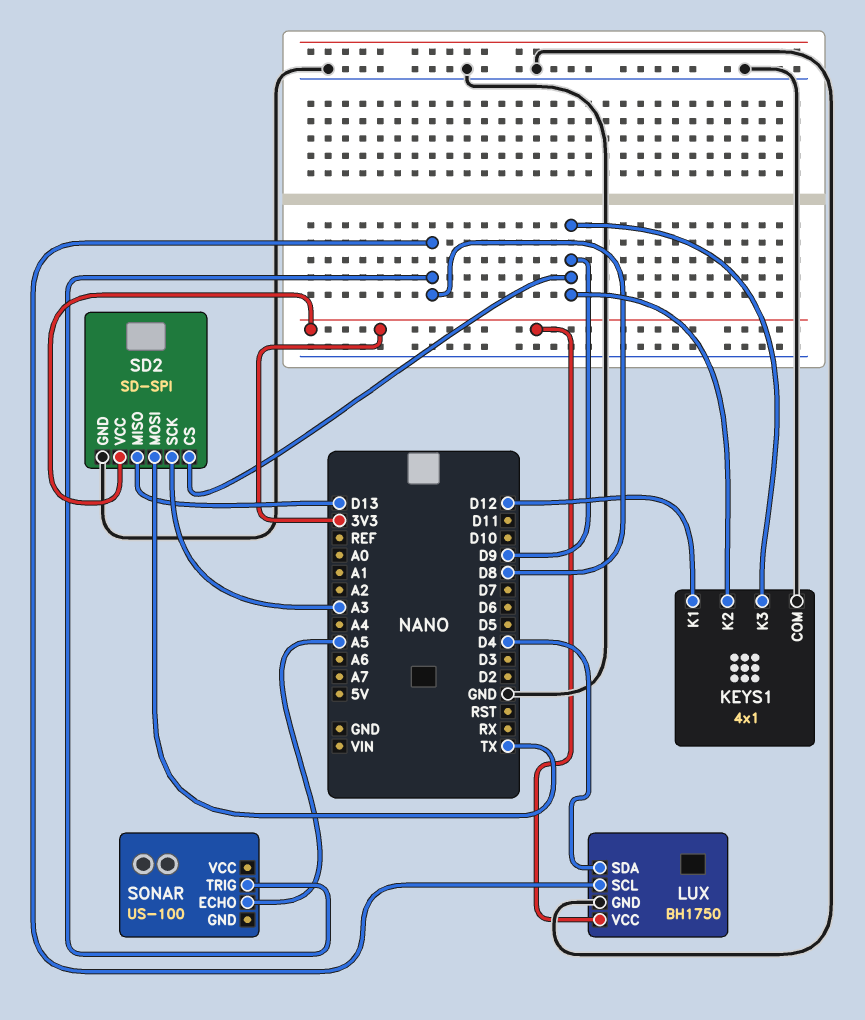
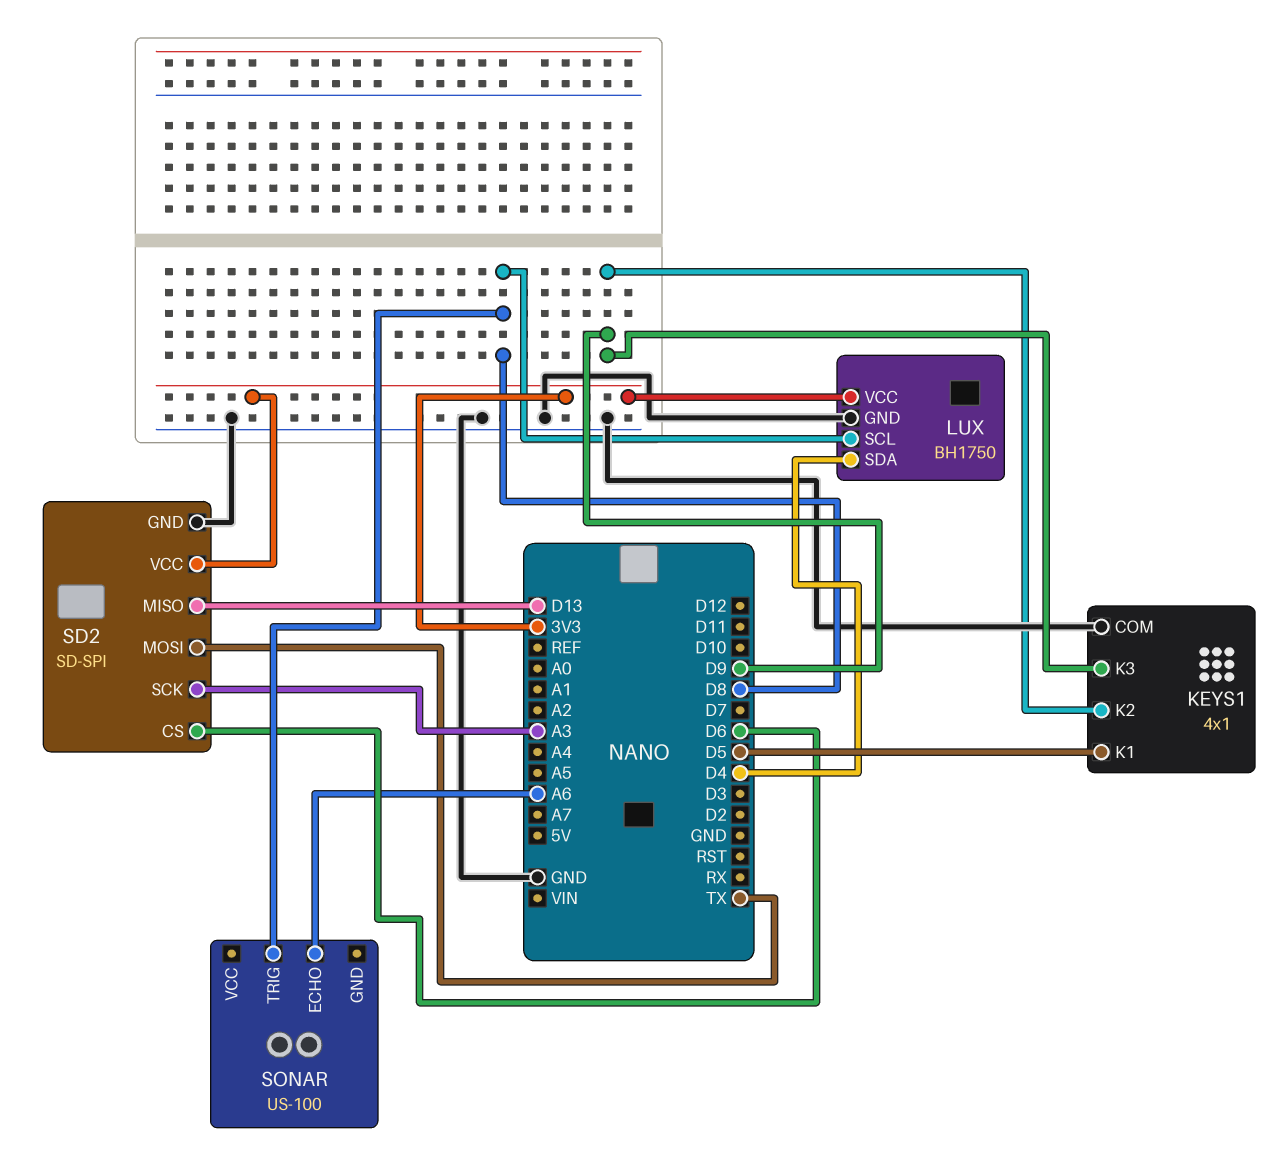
KEYS1 pin K1: D12 -> D5
SD2 pin CS: D9 -> D6
SONAR pin ECHO: A5 -> A6

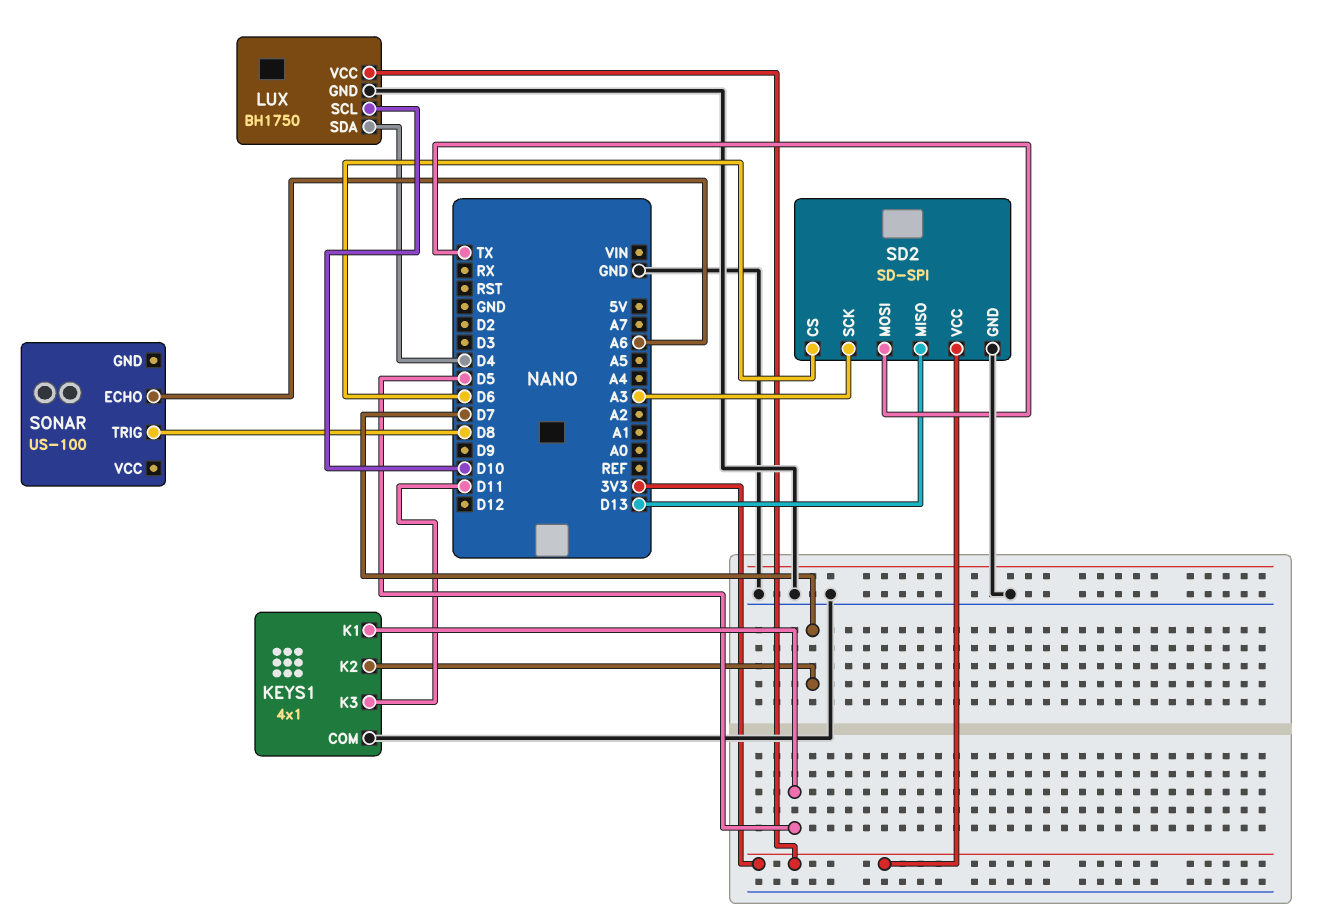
KEYS1 pin K2: D9 -> D7
KEYS1 pin K3: D9 -> D11
LUX pin SCL: D8 -> D10

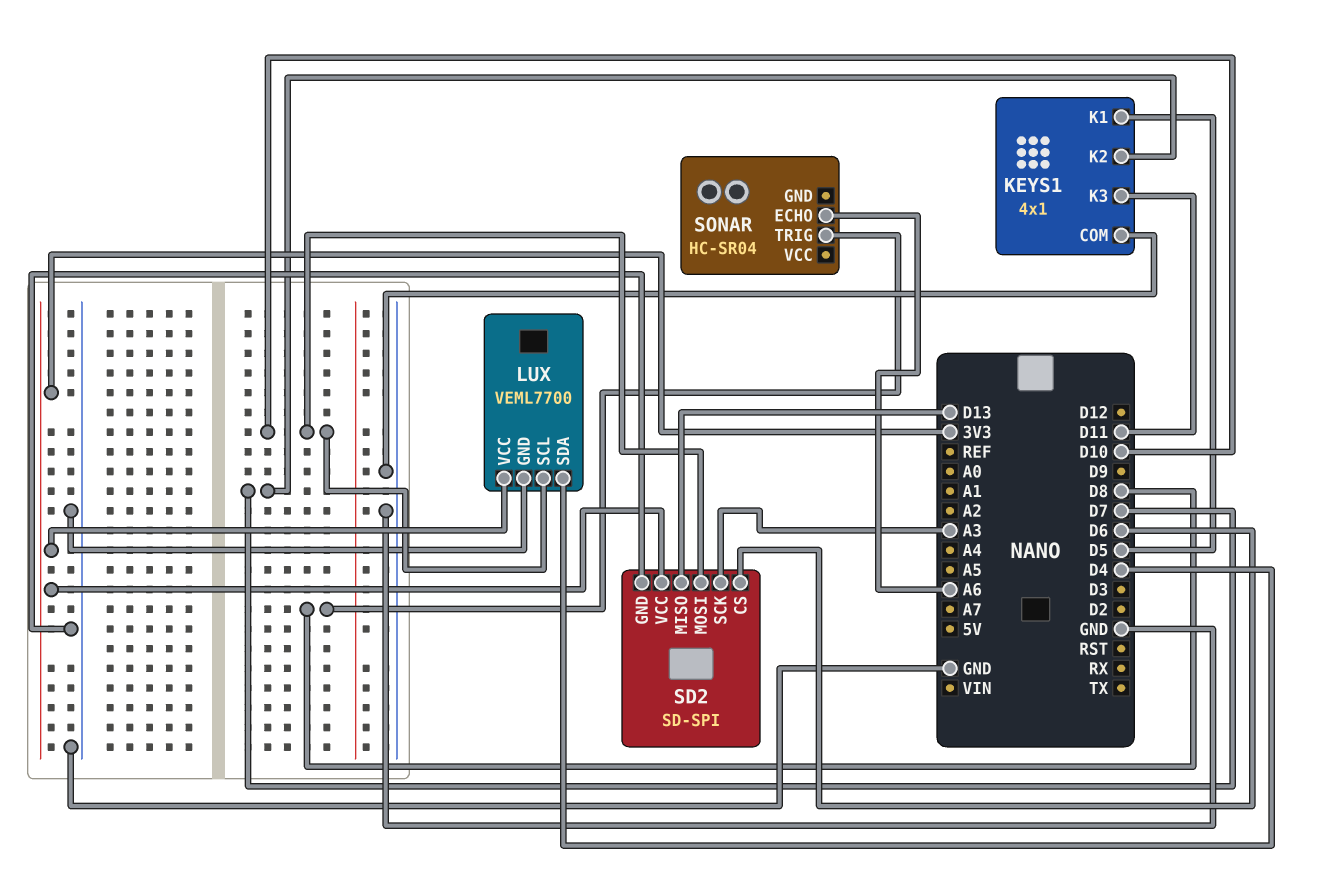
LUX: BH1750 -> VEML7700
SD2 pin MOSI: TX -> D10
SONAR: US-100 -> HC-SR04

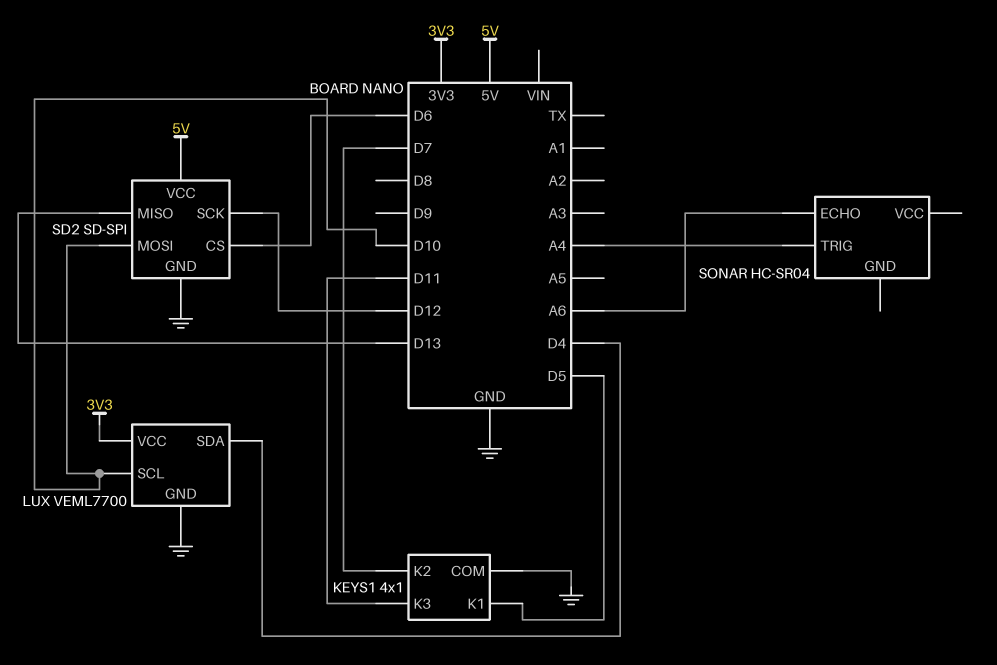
SD2 pin SCK: A3 -> D12
SD2 pin VCC: 3V3 -> 5V
SONAR pin TRIG: D8 -> A4

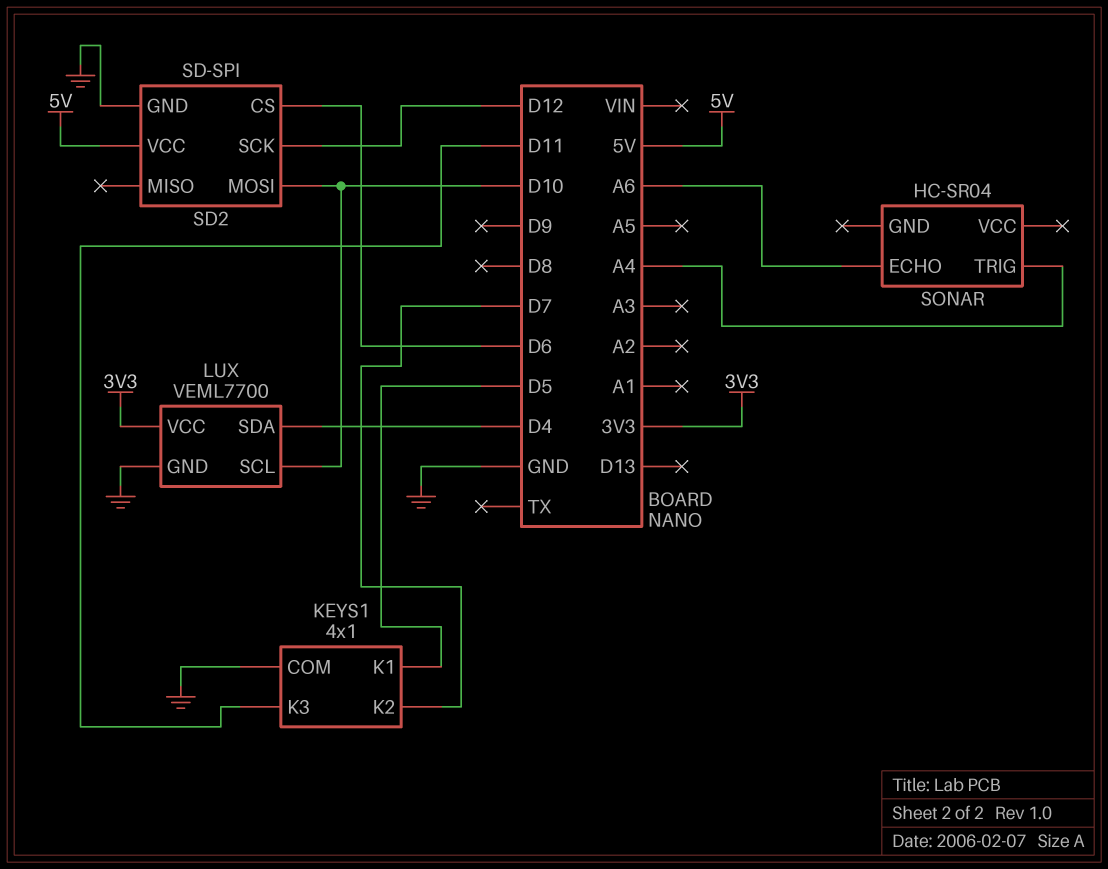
SD2 pin MISO: D13 -> none

